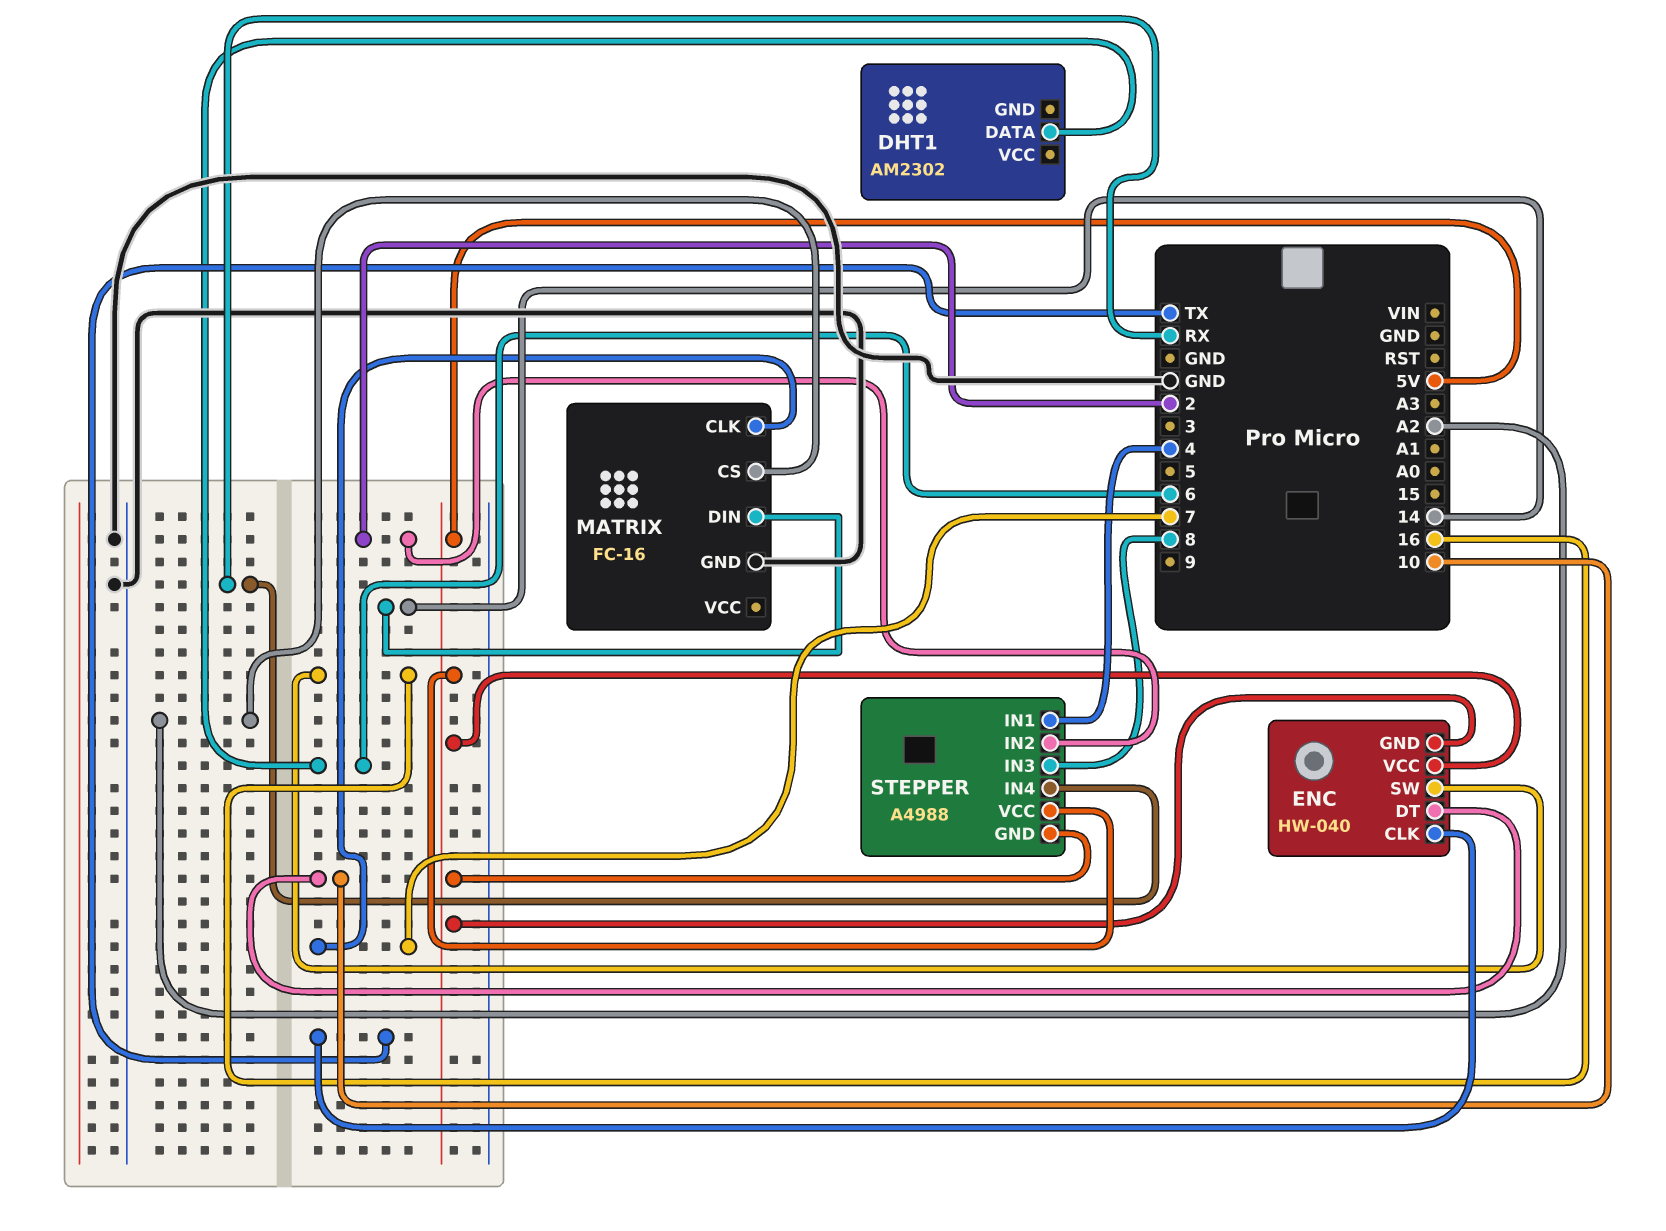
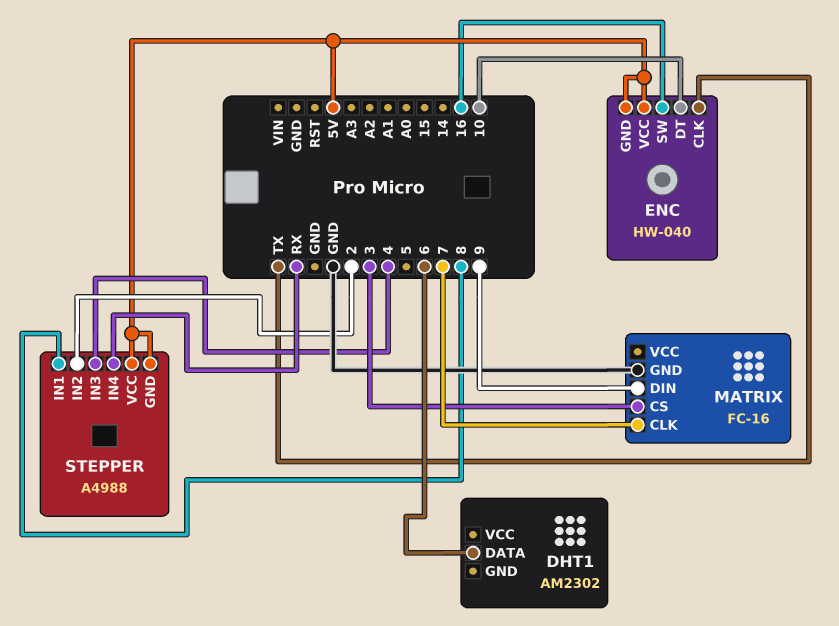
MATRIX pin CS: A2 -> 3
MATRIX pin DIN: 14 -> 9
STEPPER pin IN1: 4 -> 8
STEPPER pin IN3: 8 -> 4

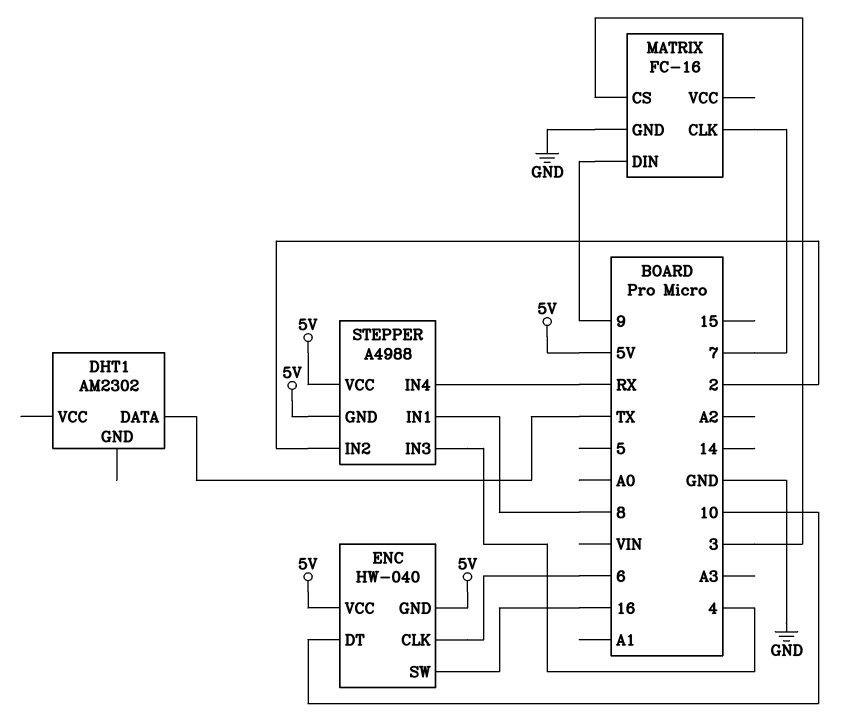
DHT1 pin DATA: 6 -> TX
ENC pin CLK: TX -> 6

